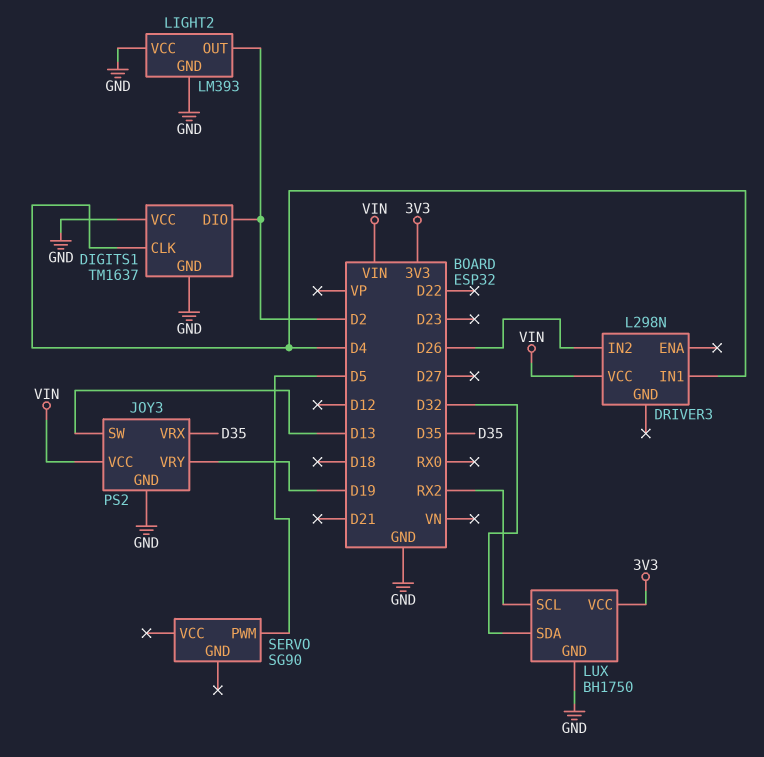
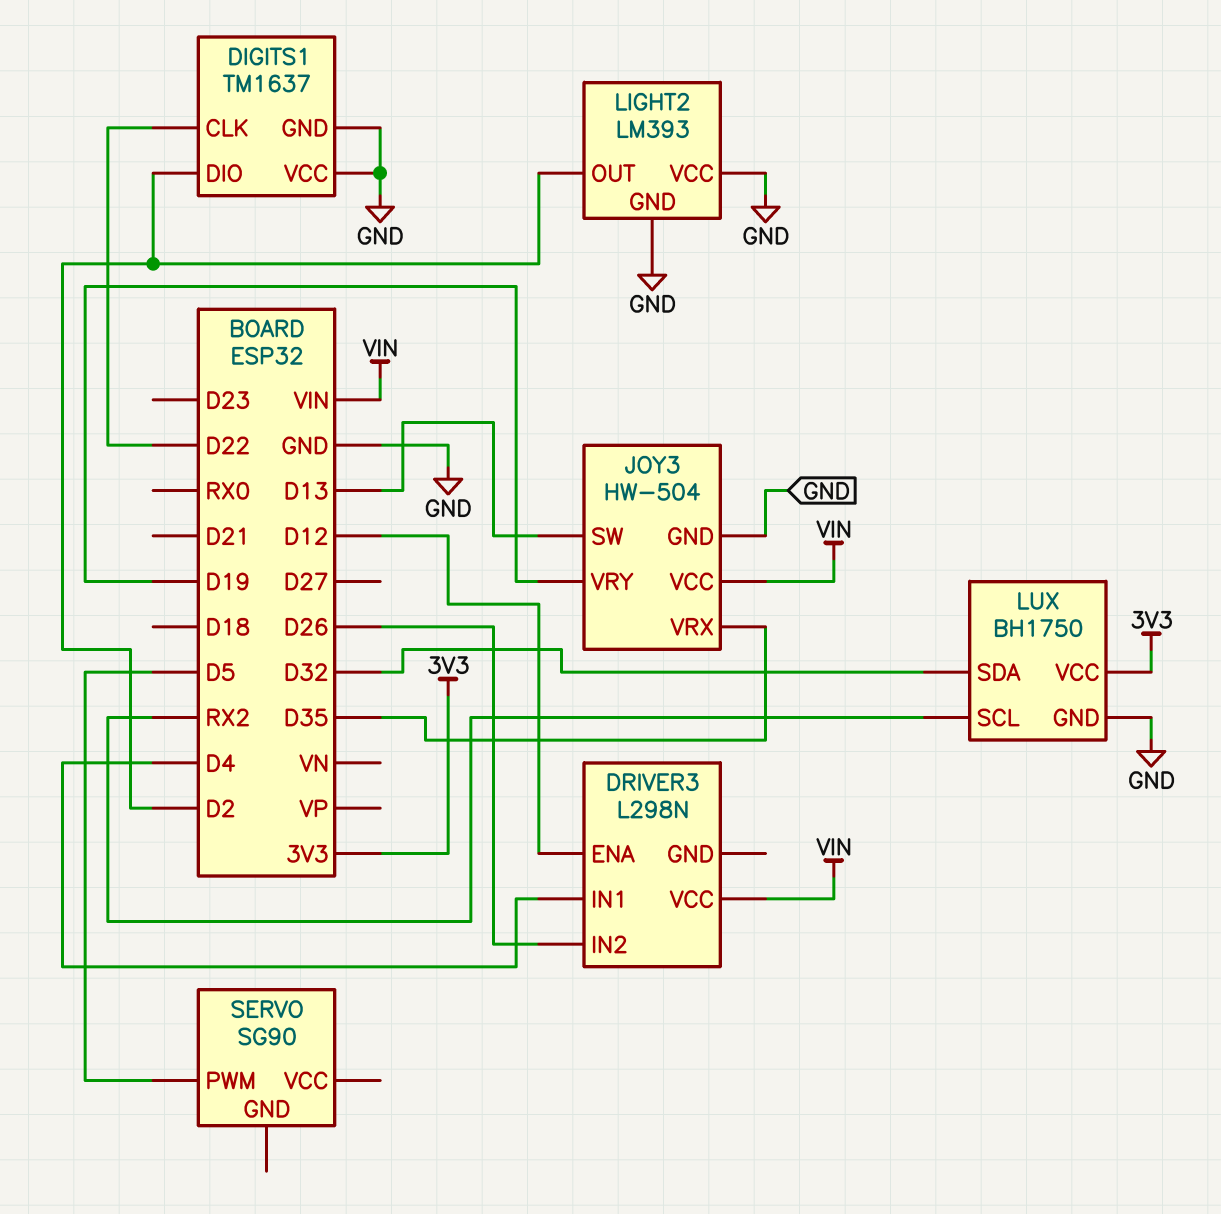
DIGITS1 pin CLK: D4 -> D22
DRIVER3 pin ENA: none -> D12
JOY3: PS2 -> HW-504

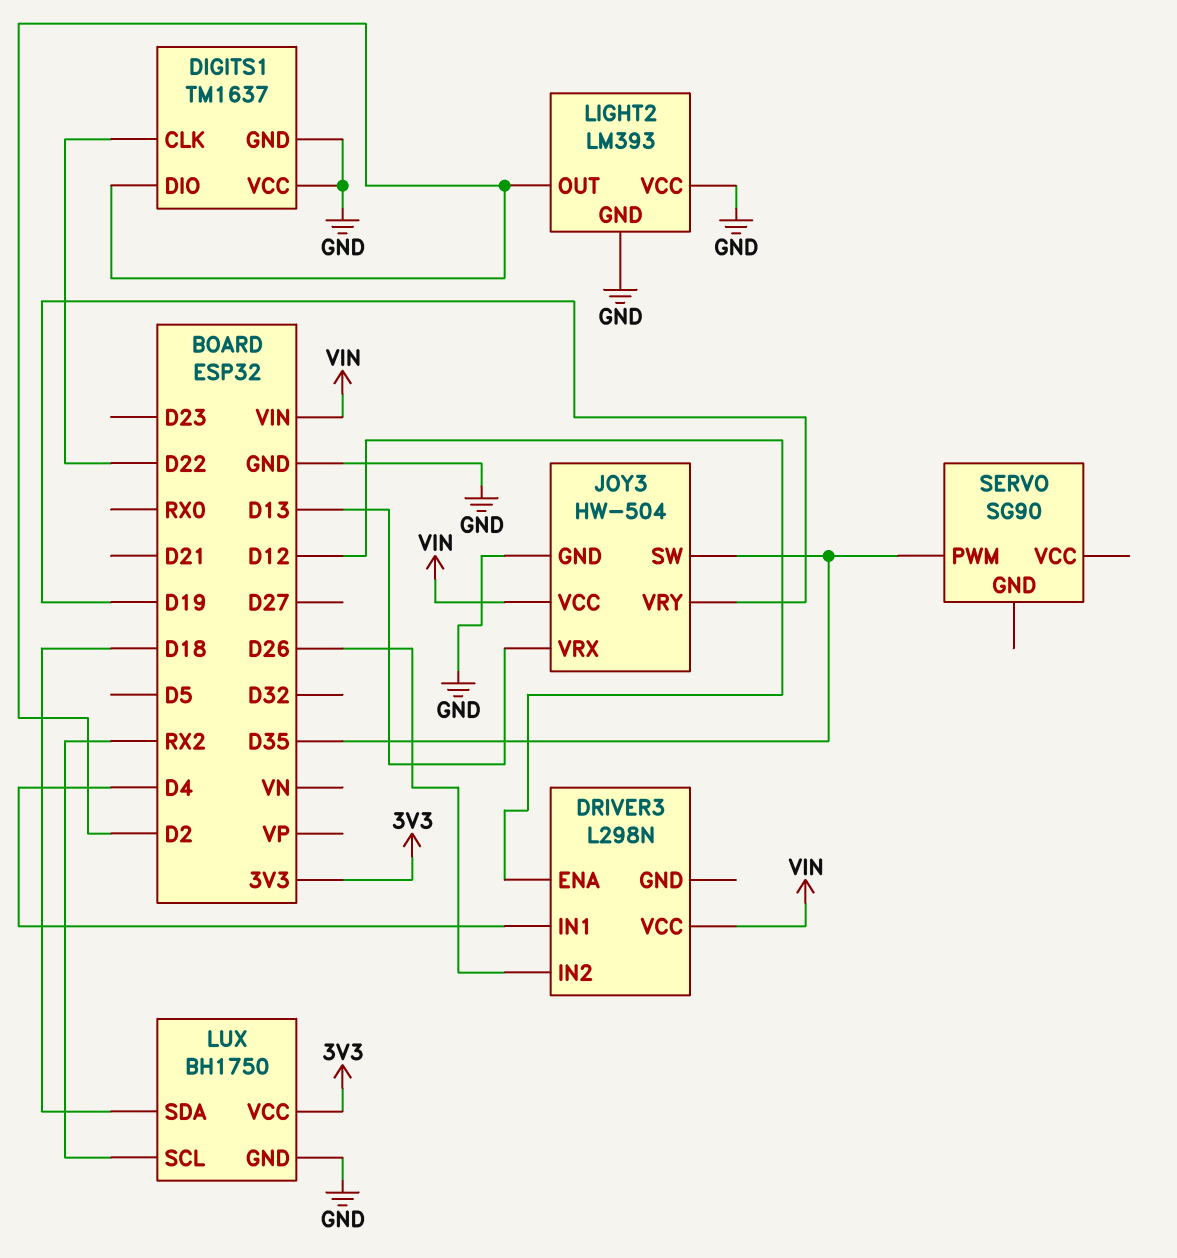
JOY3 pin SW: D13 -> D35
JOY3 pin VRX: D35 -> D13
LUX pin SDA: D32 -> D18
SERVO pin PWM: D5 -> D35

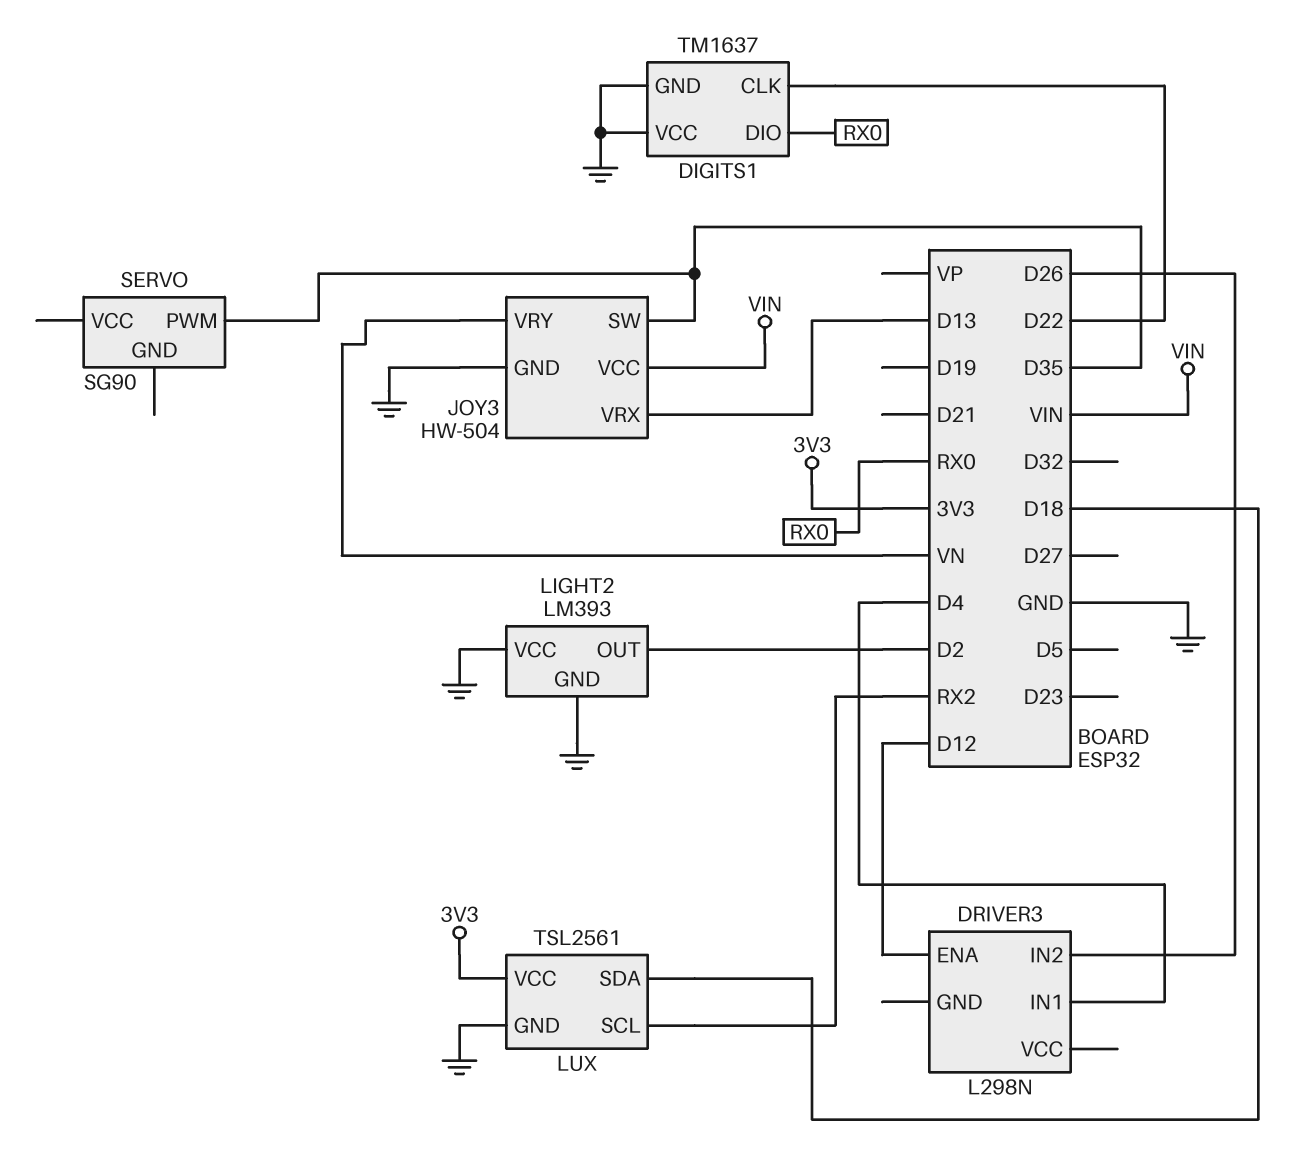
DIGITS1 pin DIO: D2 -> RX0
DRIVER3 pin VCC: VIN -> none
JOY3 pin VRY: D19 -> VN
LUX: BH1750 -> TSL2561

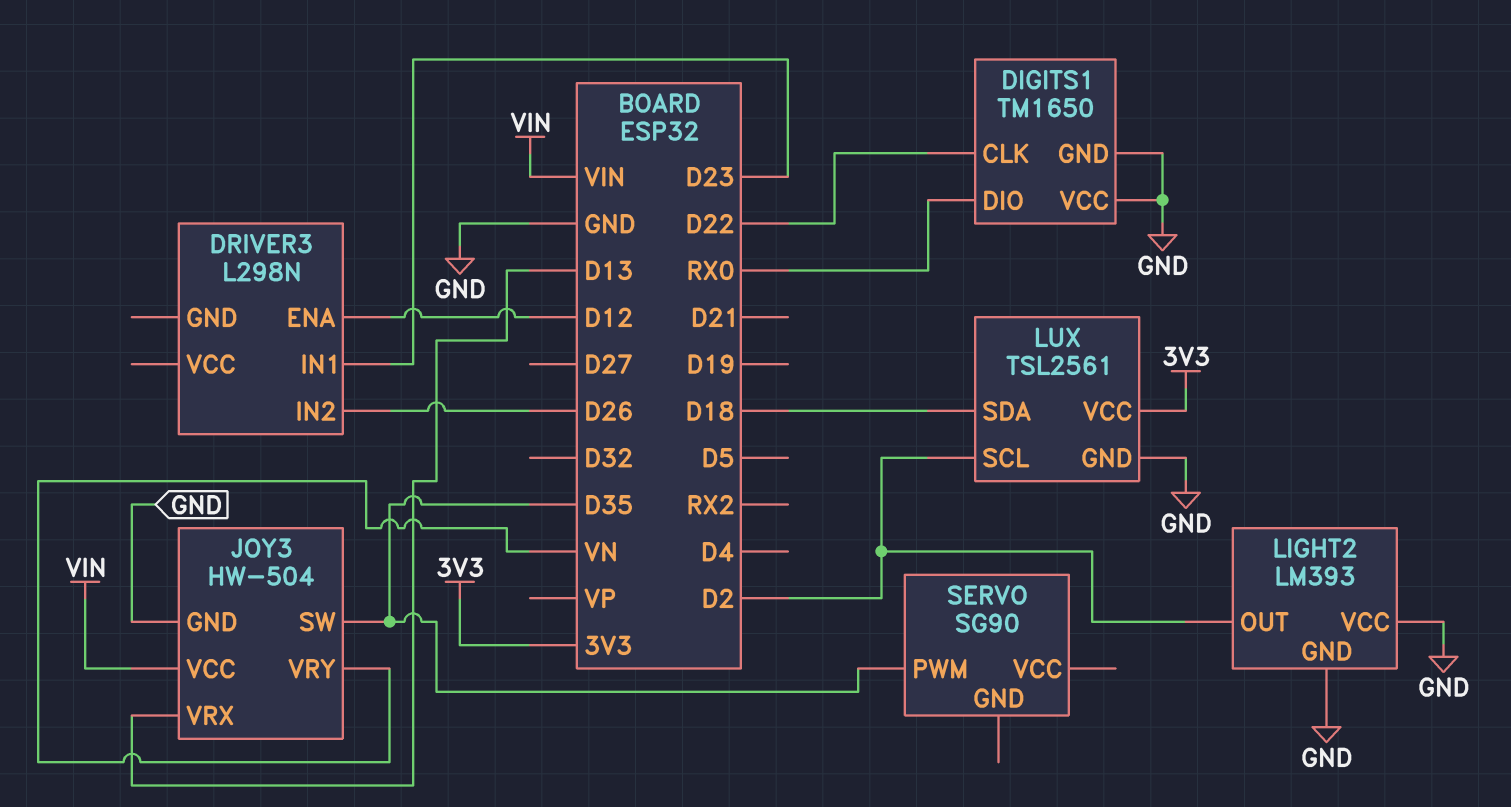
DIGITS1: TM1637 -> TM1650
DRIVER3 pin IN1: D4 -> D23
LUX pin SCL: RX2 -> D2

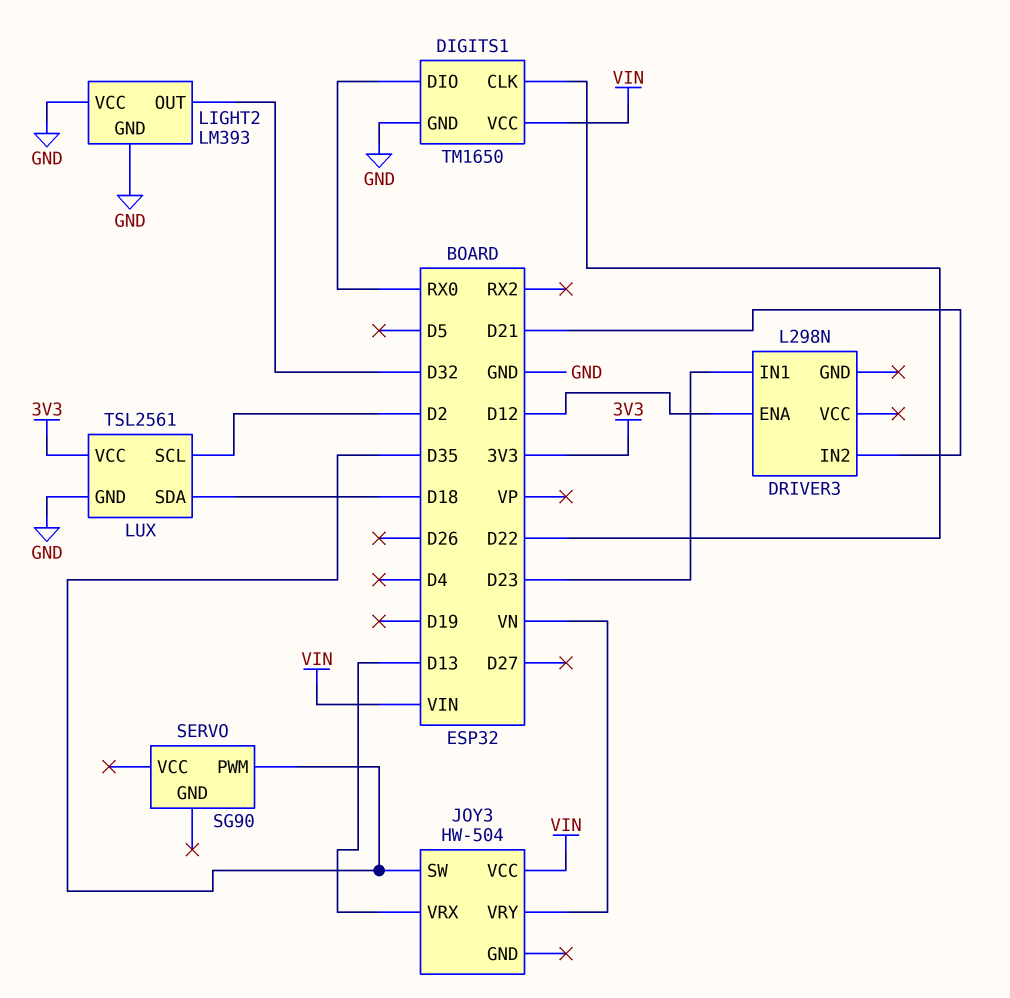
DIGITS1 pin VCC: GND -> VIN
DRIVER3 pin IN2: D26 -> D21
JOY3 pin GND: GND -> none
LIGHT2 pin OUT: D2 -> D32

